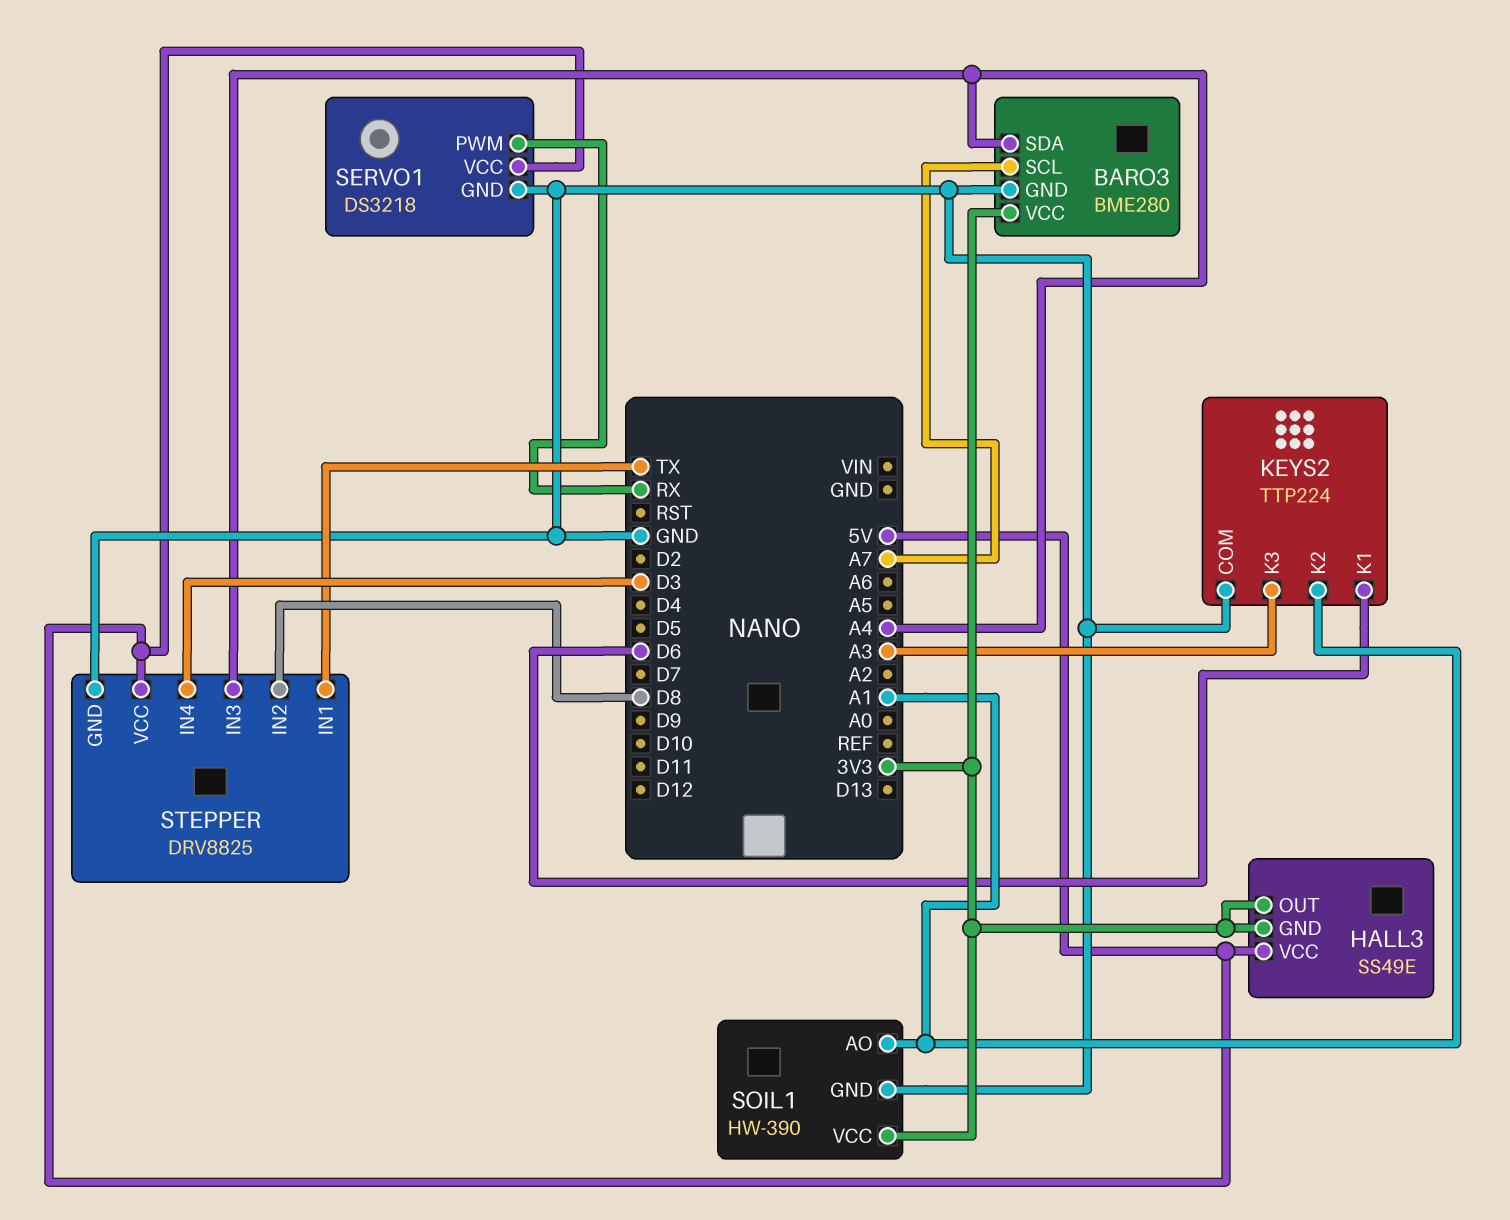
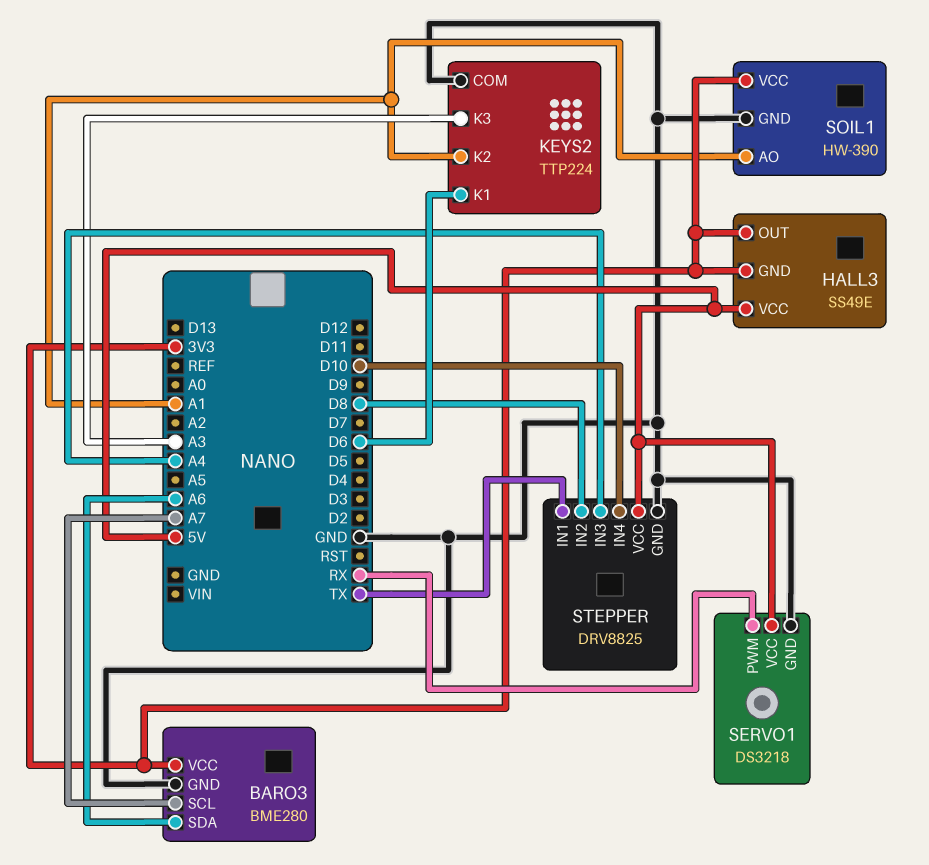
BARO3 pin SDA: A4 -> A6
STEPPER pin IN4: D3 -> D10

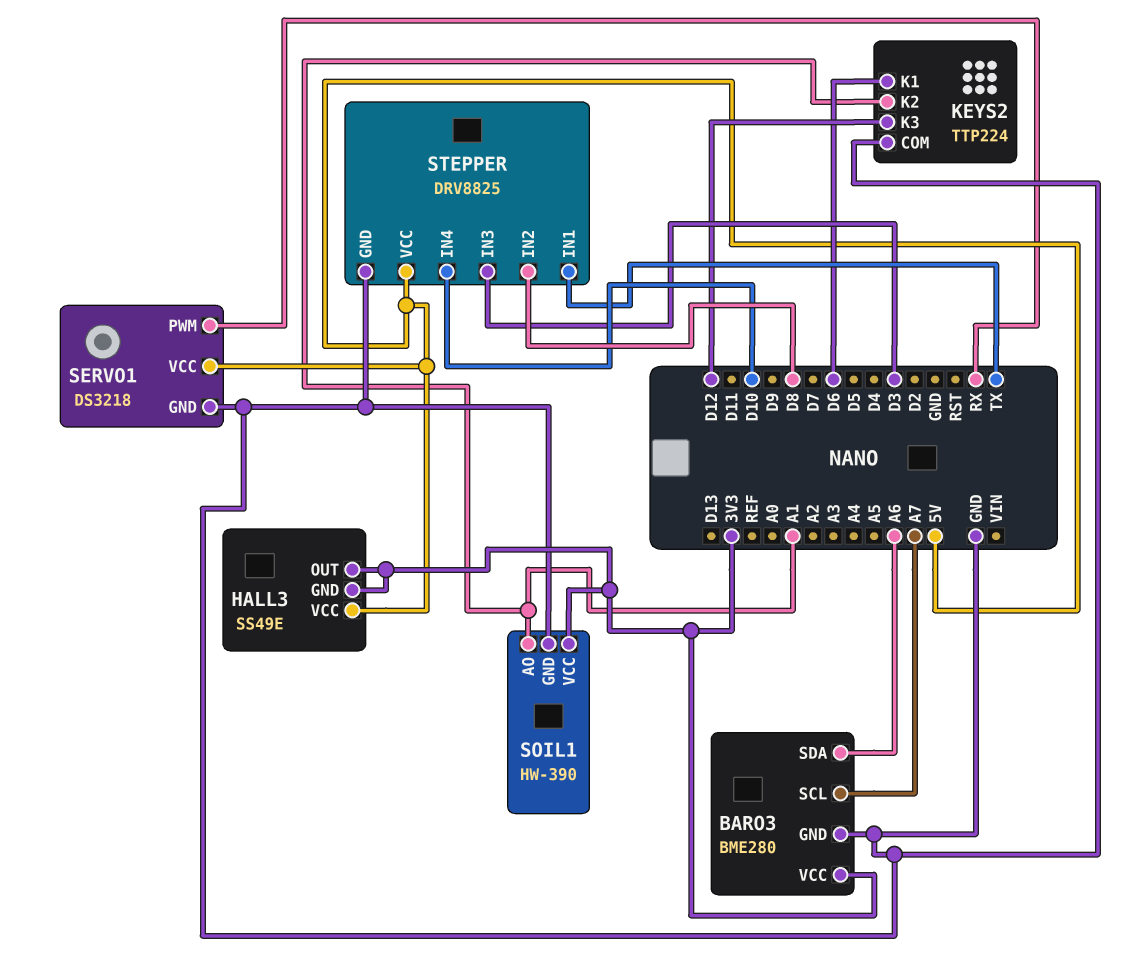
KEYS2 pin K3: A3 -> D12
STEPPER pin IN3: A4 -> D3

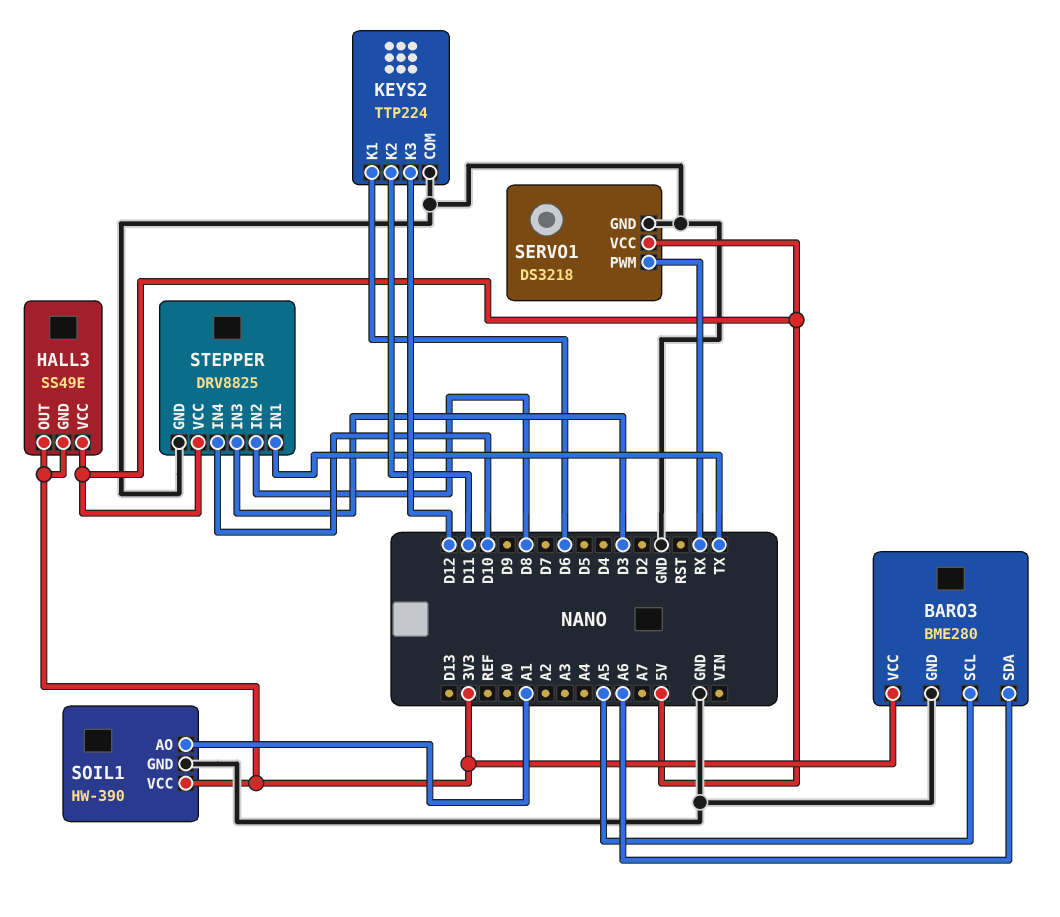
BARO3 pin SCL: A7 -> A5
KEYS2 pin K2: A1 -> D11

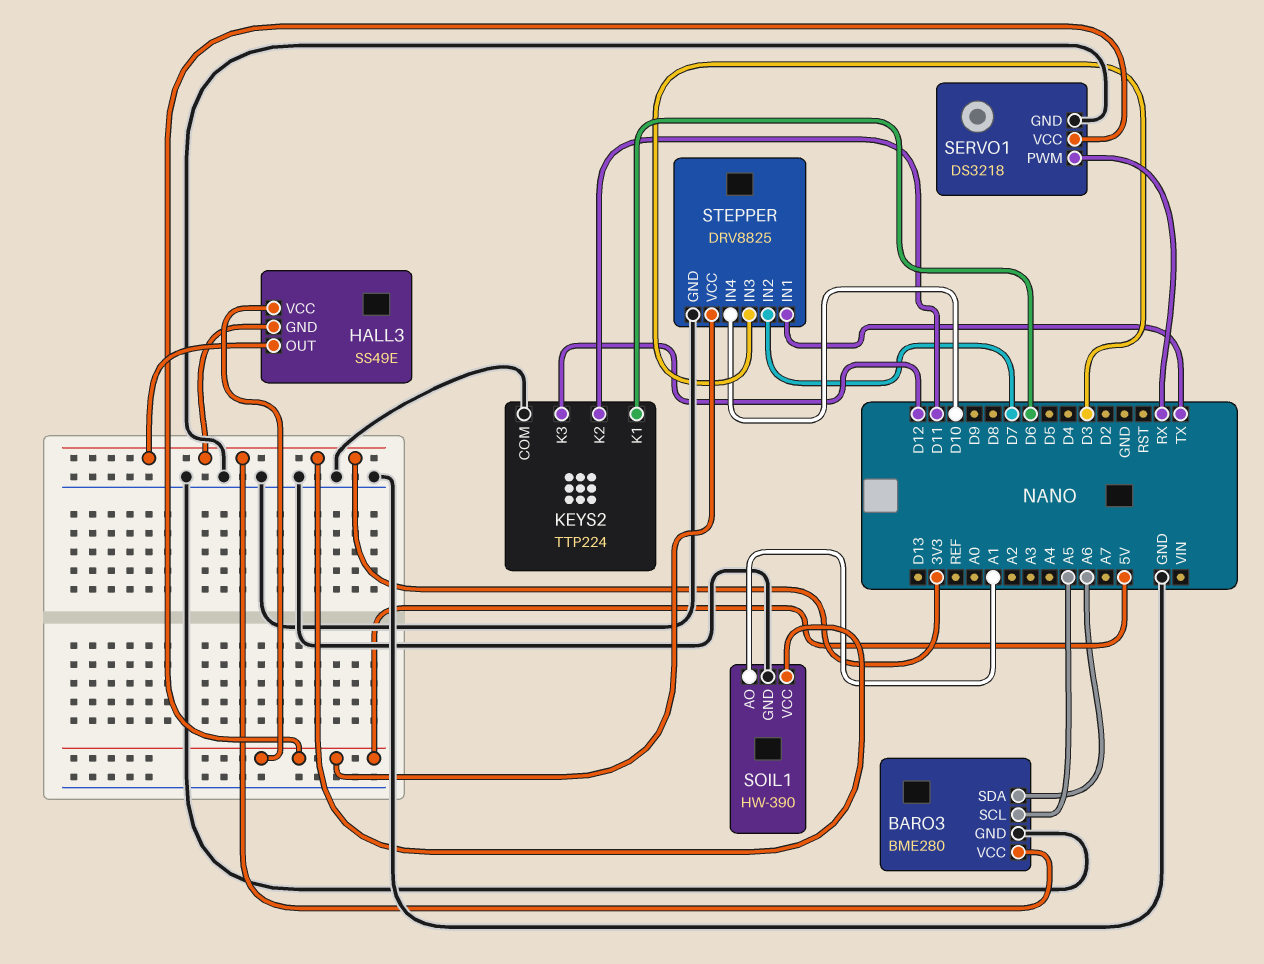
STEPPER pin IN2: D8 -> D7

